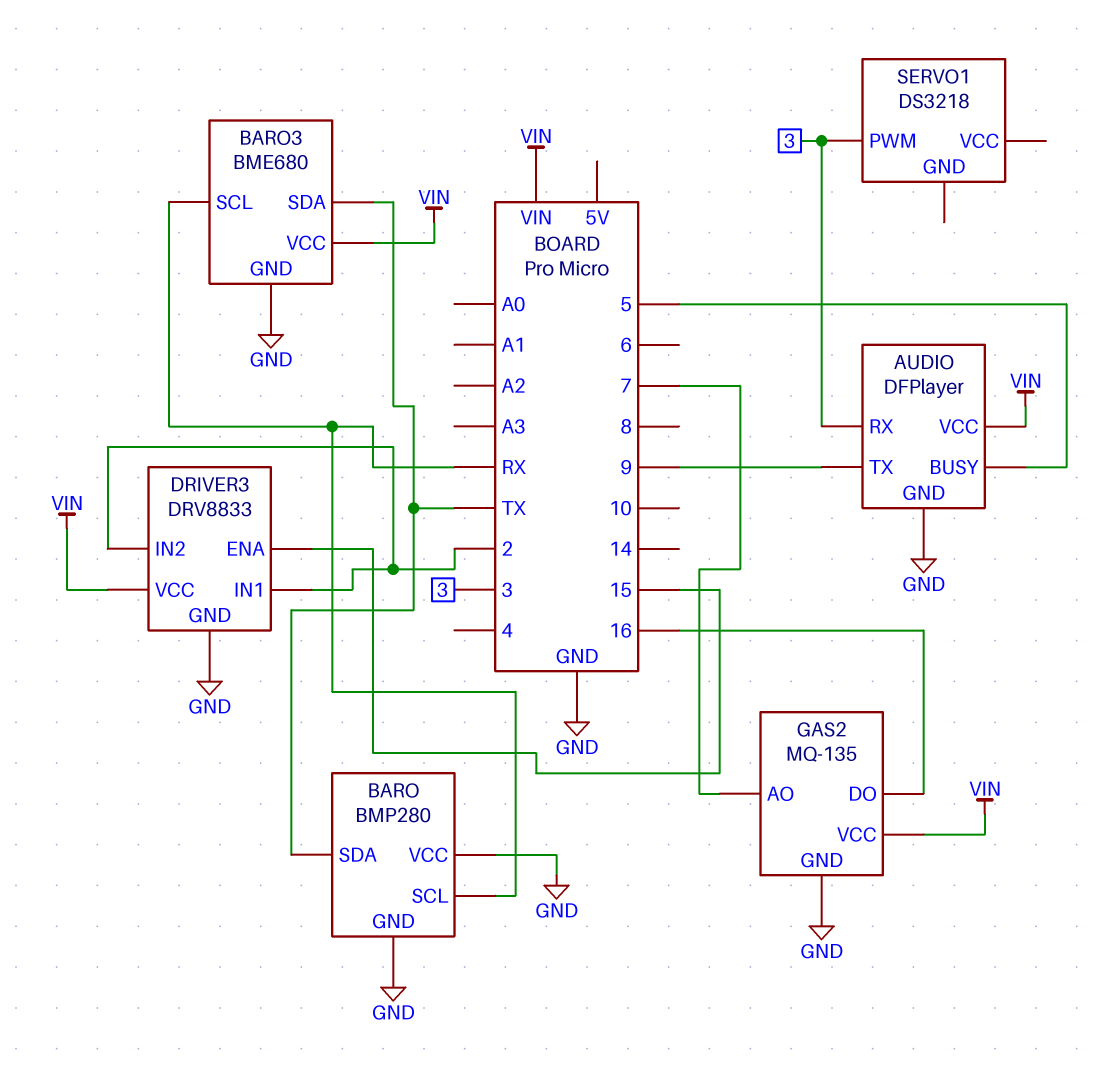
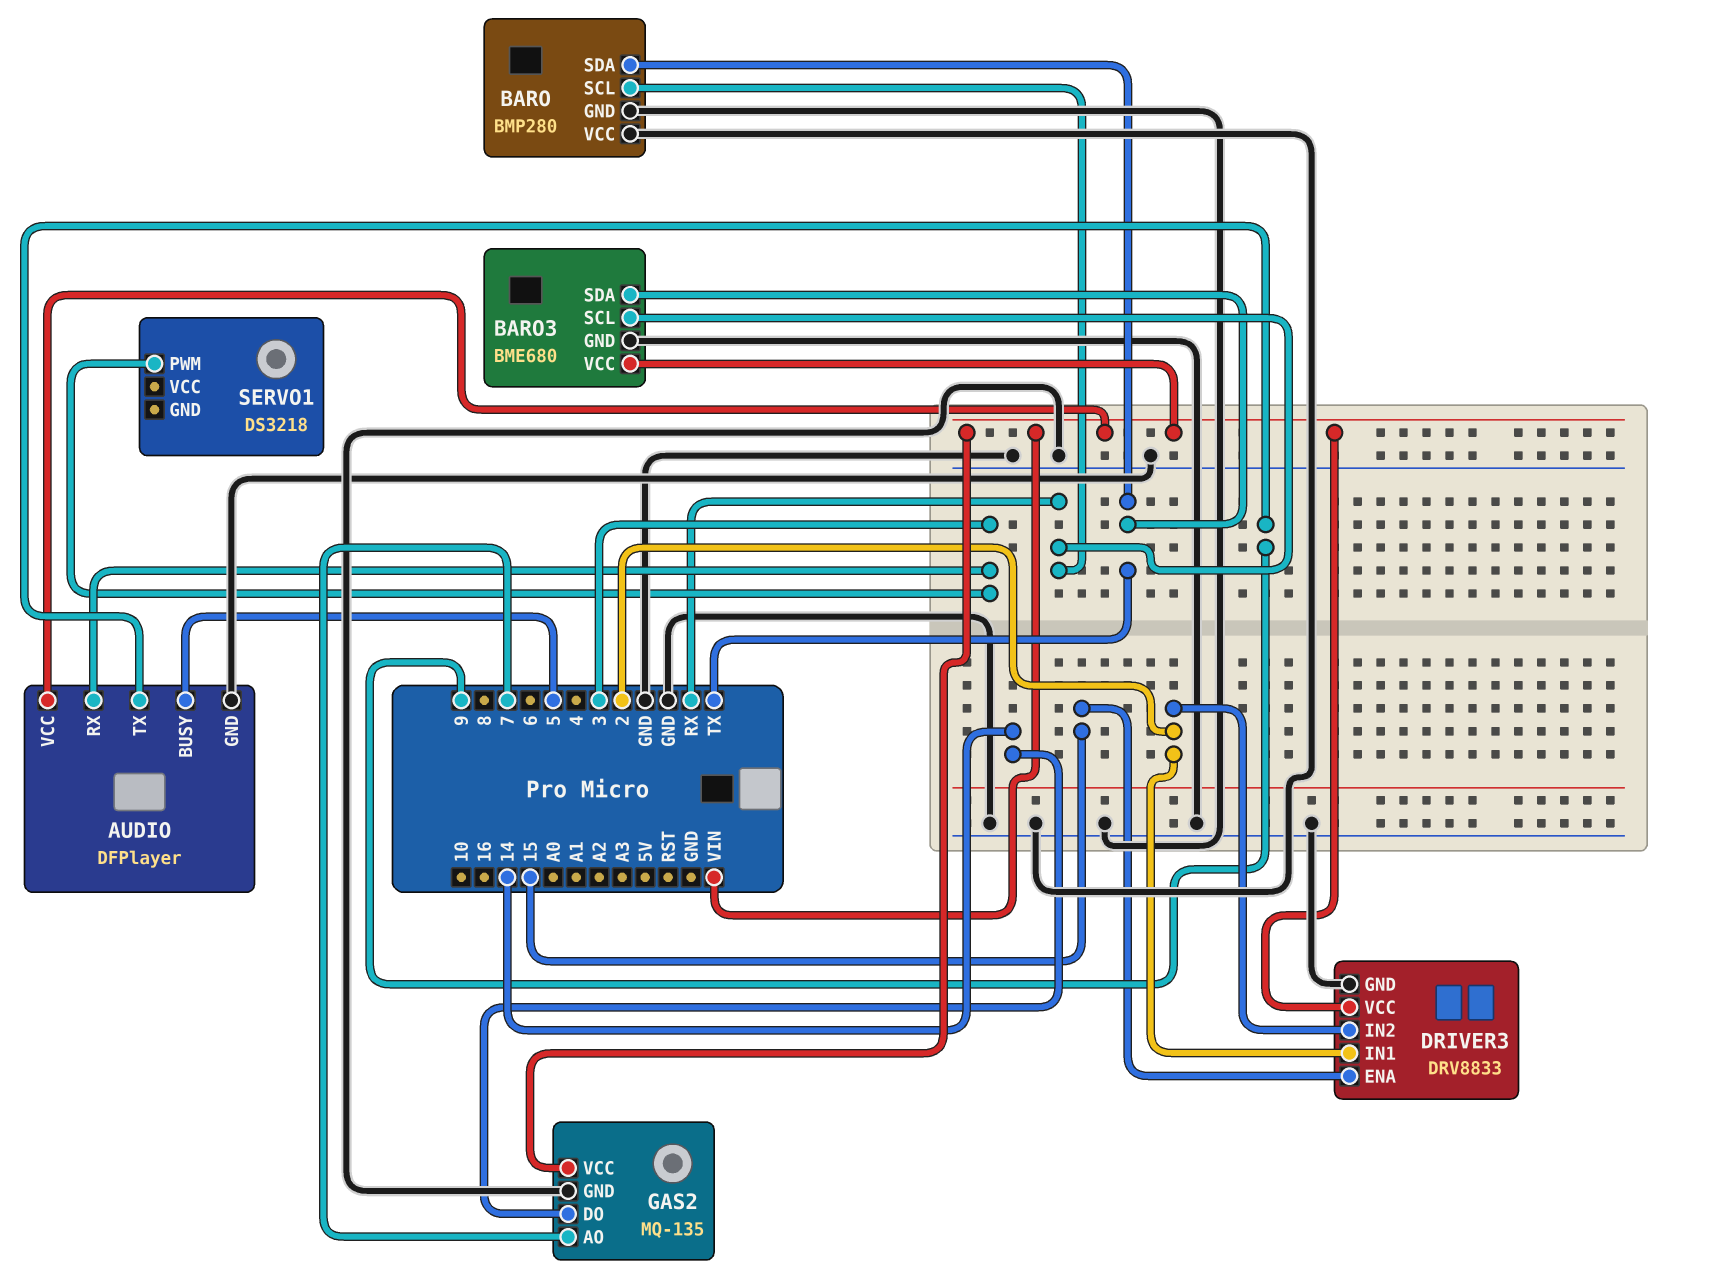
GAS2 pin DO: 16 -> 14

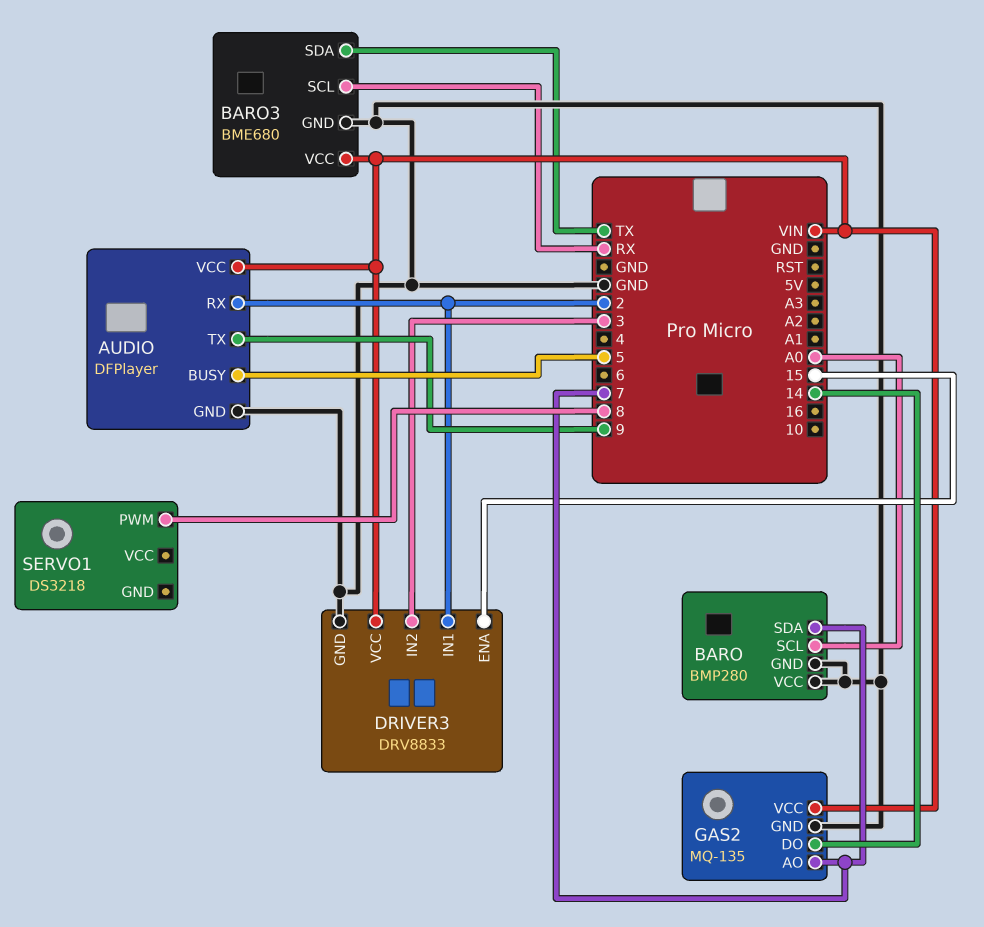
AUDIO pin RX: 3 -> 2
BARO pin SCL: RX -> A0
BARO pin SDA: TX -> 7
DRIVER3 pin IN2: 2 -> 3
SERVO1 pin PWM: 3 -> 8

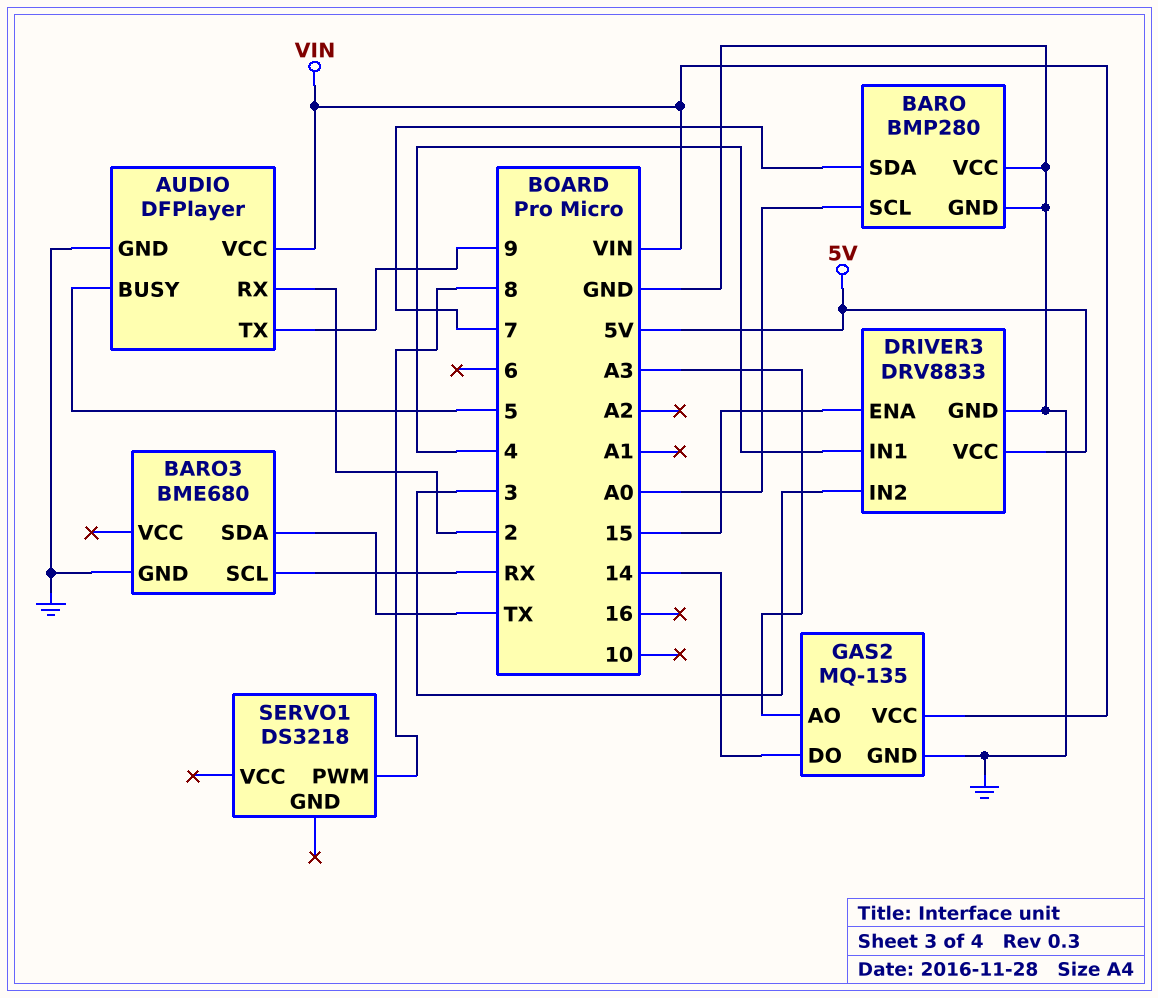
BARO3 pin VCC: VIN -> none
DRIVER3 pin IN1: 2 -> 4
DRIVER3 pin VCC: VIN -> 5V
GAS2 pin AO: 7 -> A3

